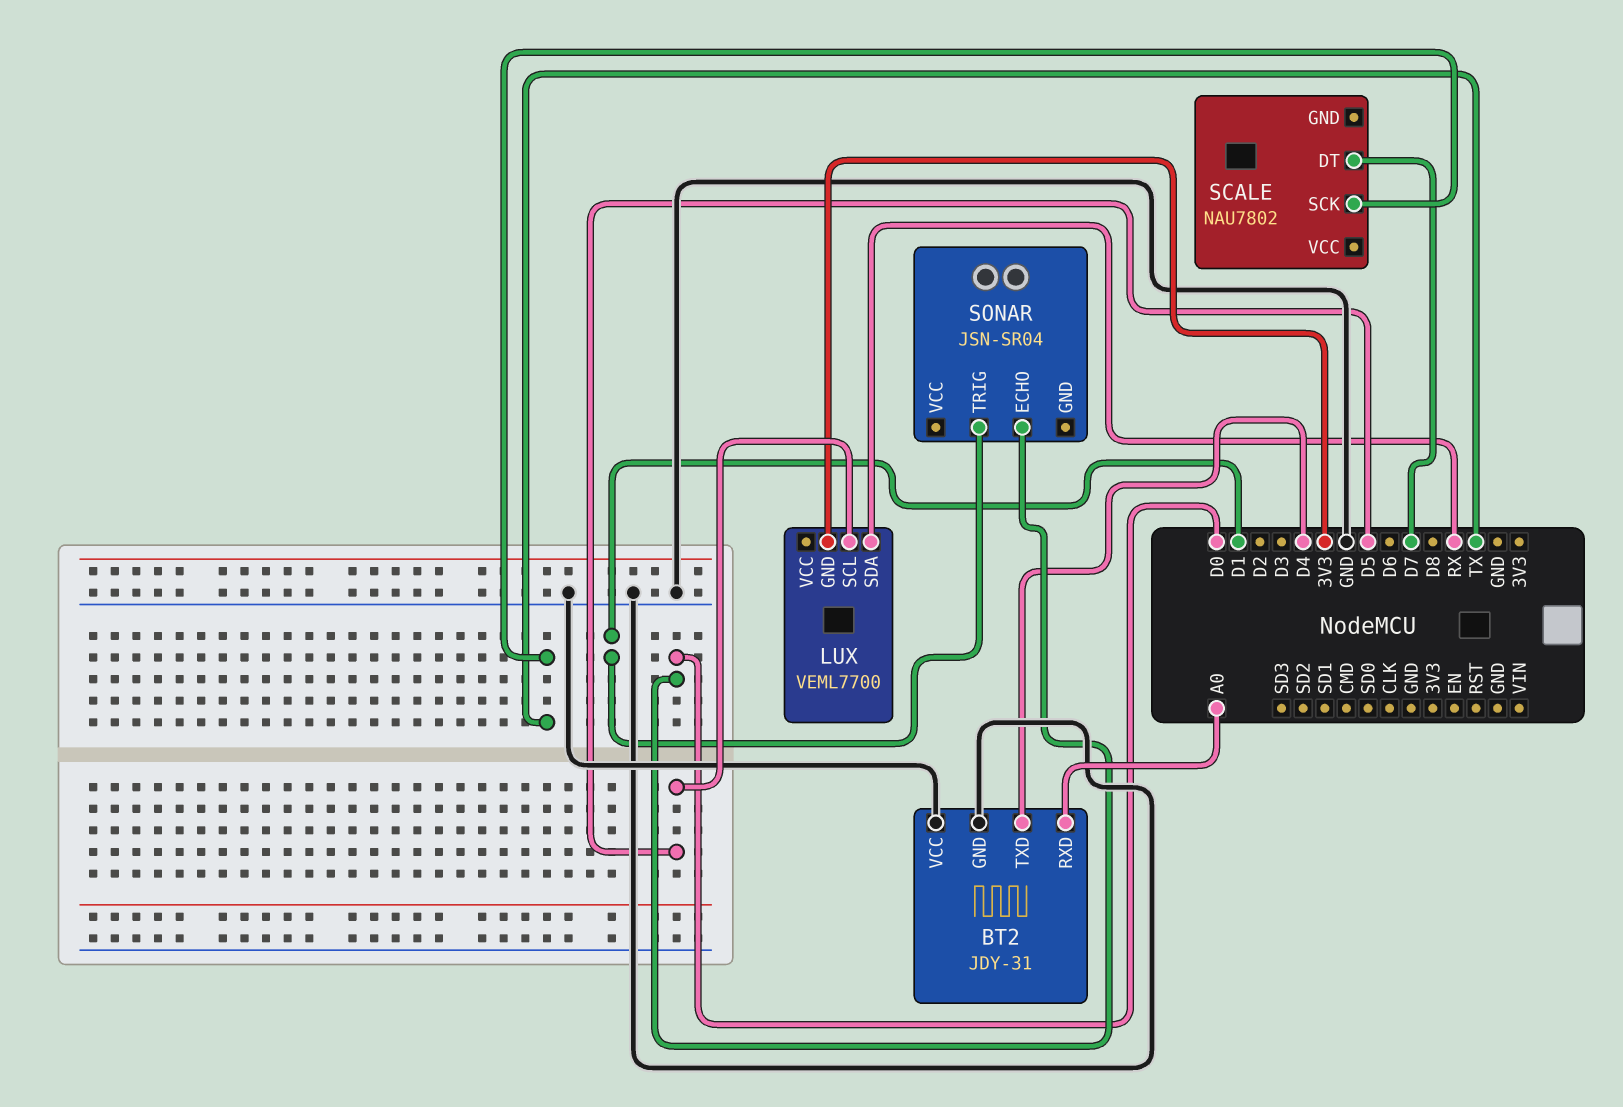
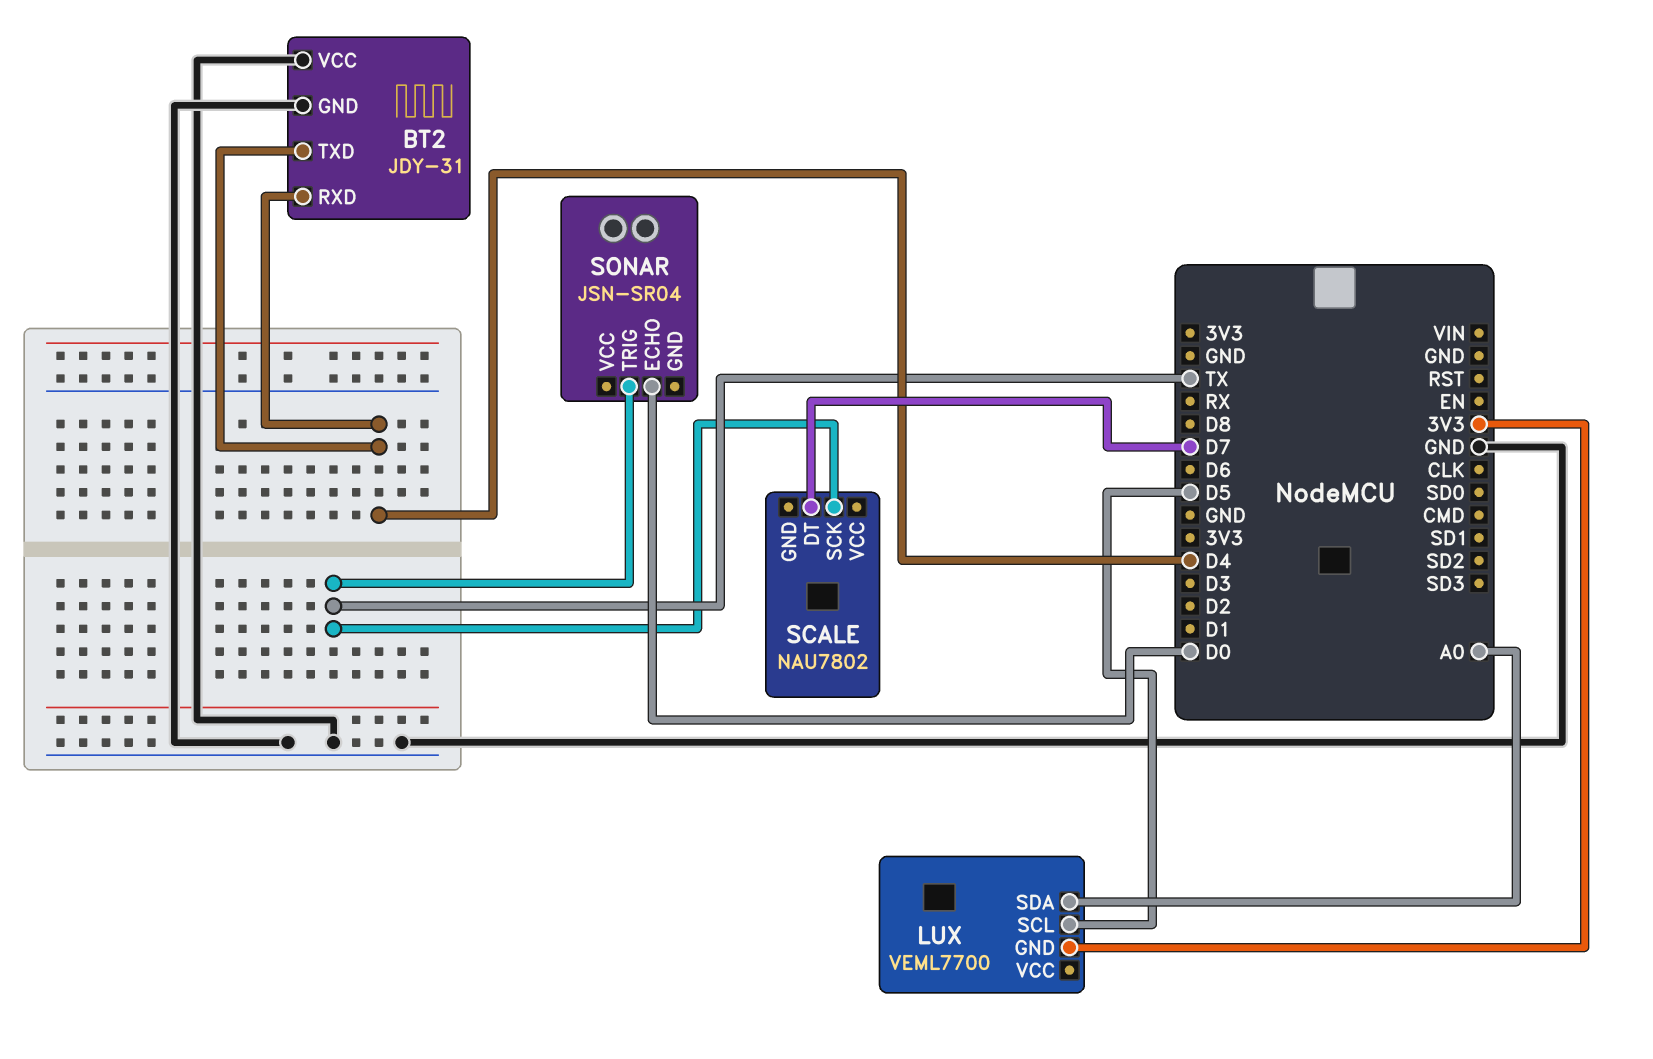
BT2 pin RXD: A0 -> D4
LUX pin SDA: RX -> A0
SONAR pin TRIG: D1 -> TX

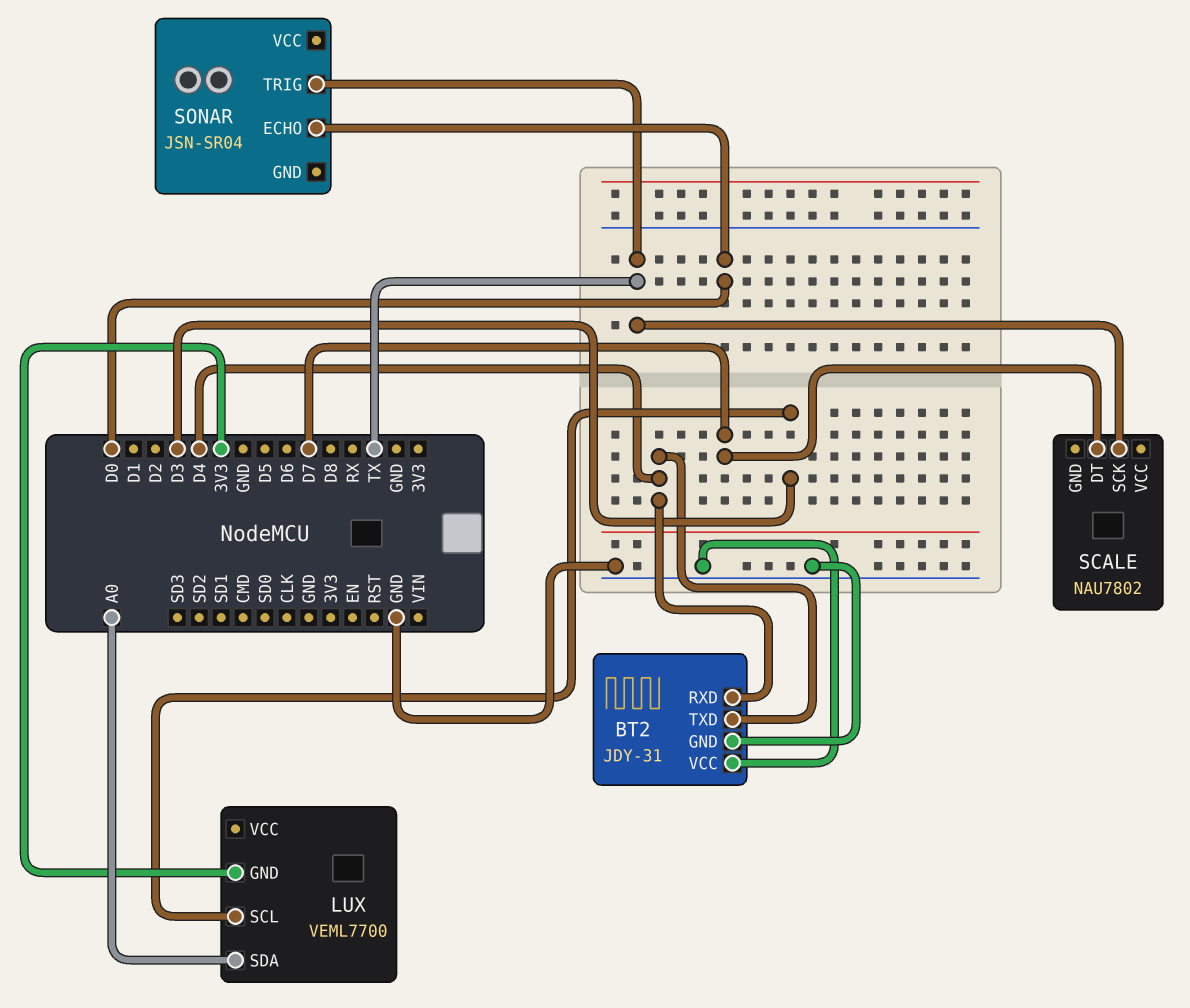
LUX pin SCL: D5 -> D3

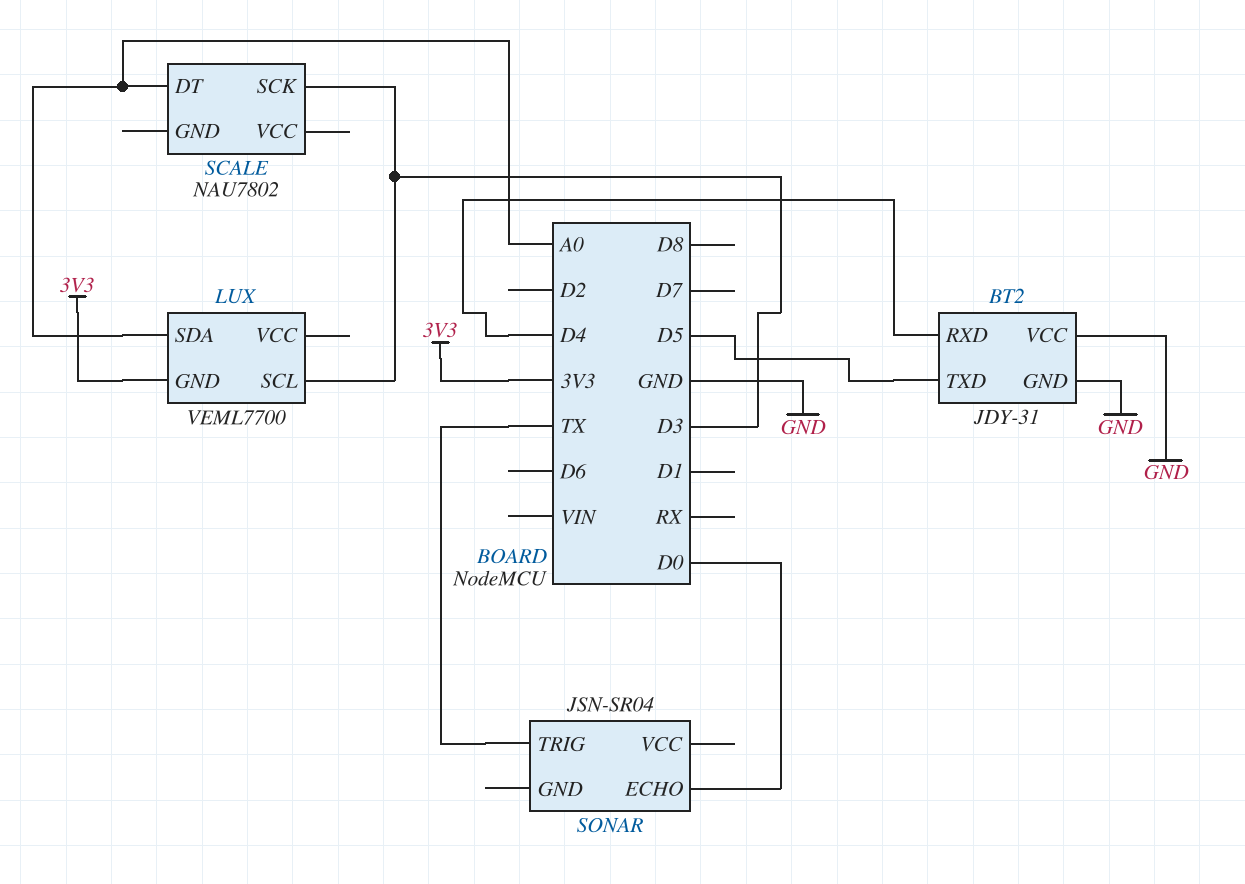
BT2 pin TXD: D4 -> D5
SCALE pin DT: D7 -> A0
SCALE pin SCK: TX -> D3

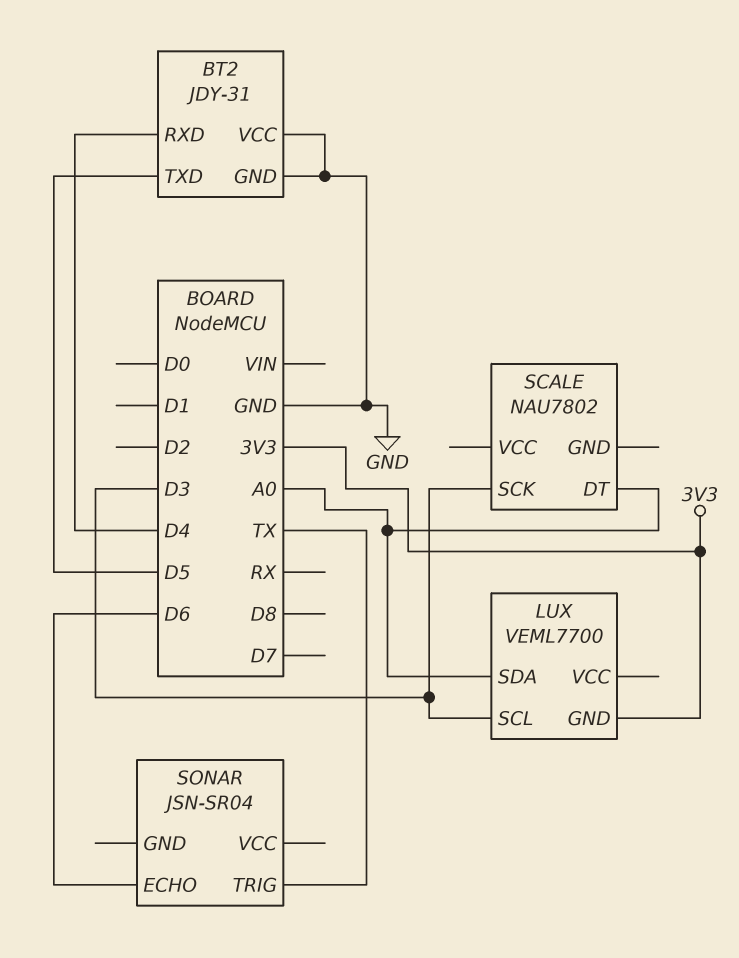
SONAR pin ECHO: D0 -> D6

